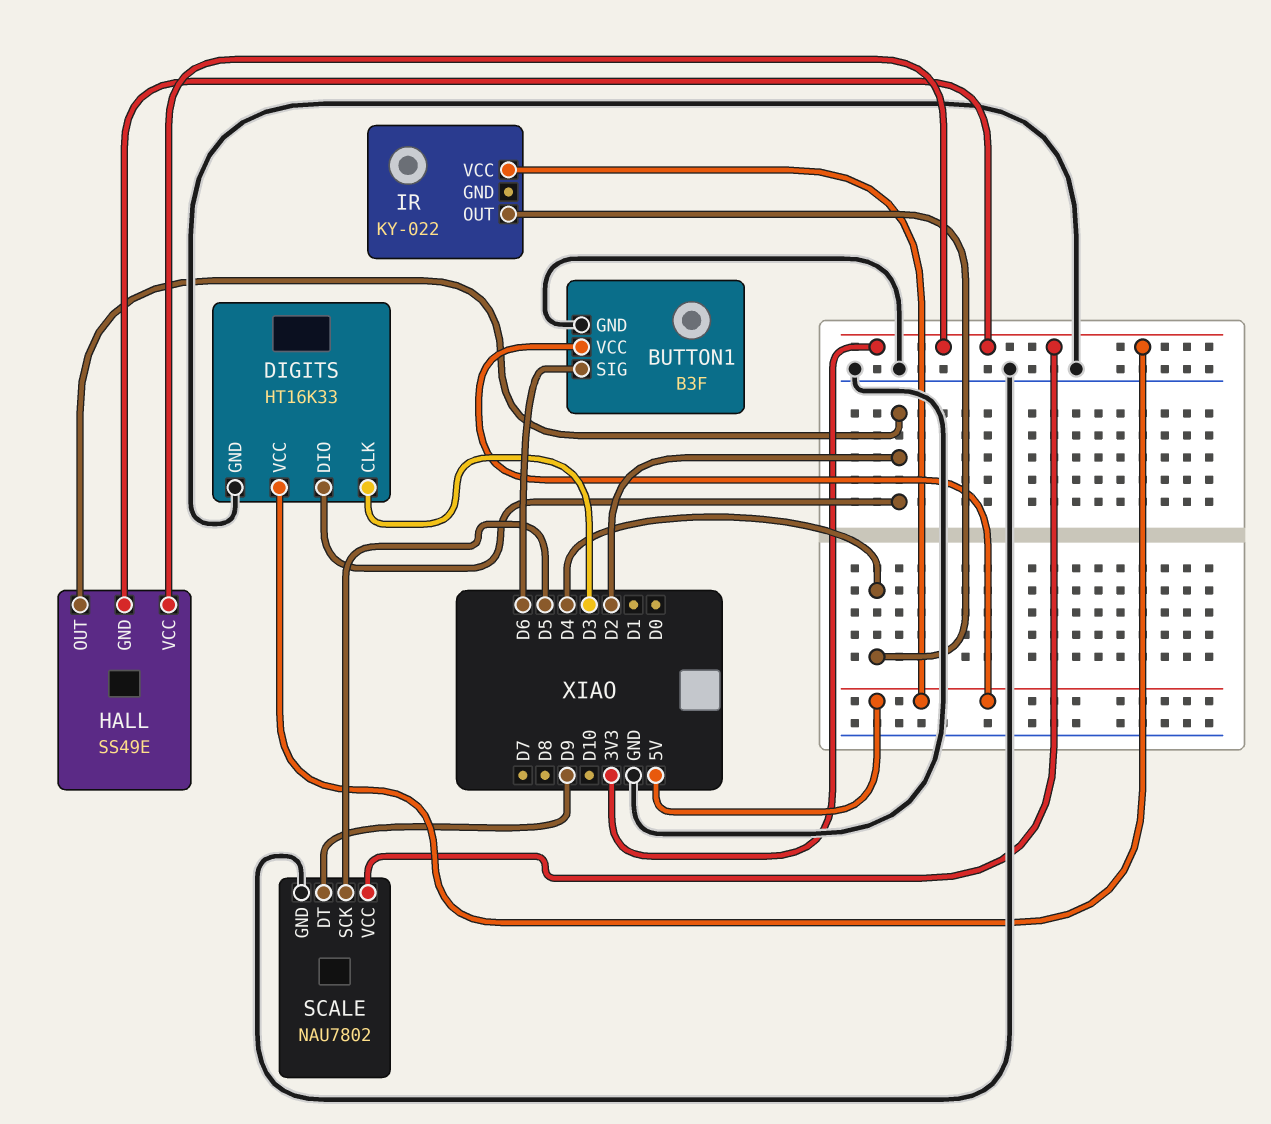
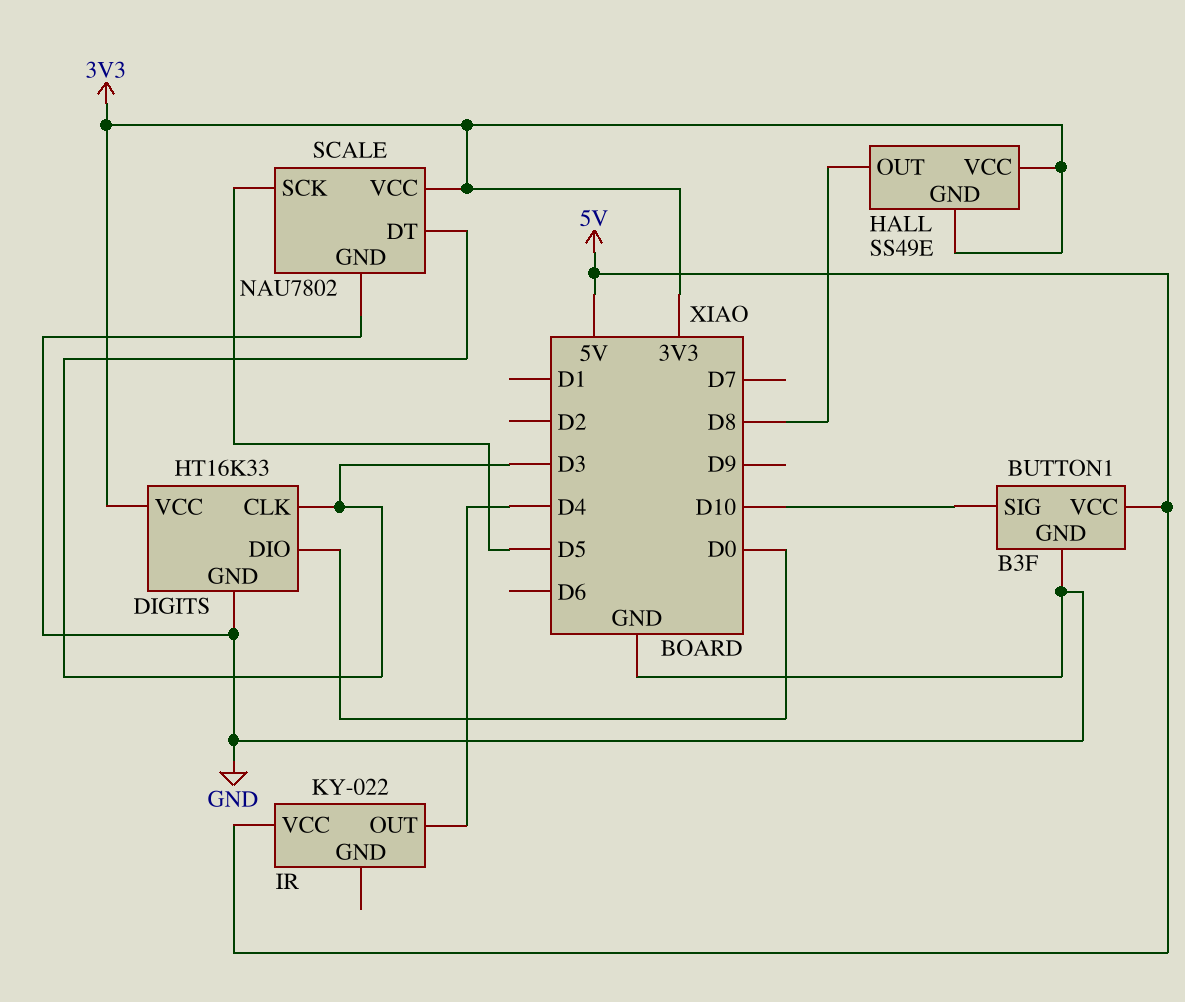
BUTTON1 pin SIG: D6 -> D10
DIGITS pin DIO: D2 -> D0
HALL pin OUT: D2 -> D8
SCALE pin DT: D9 -> D3

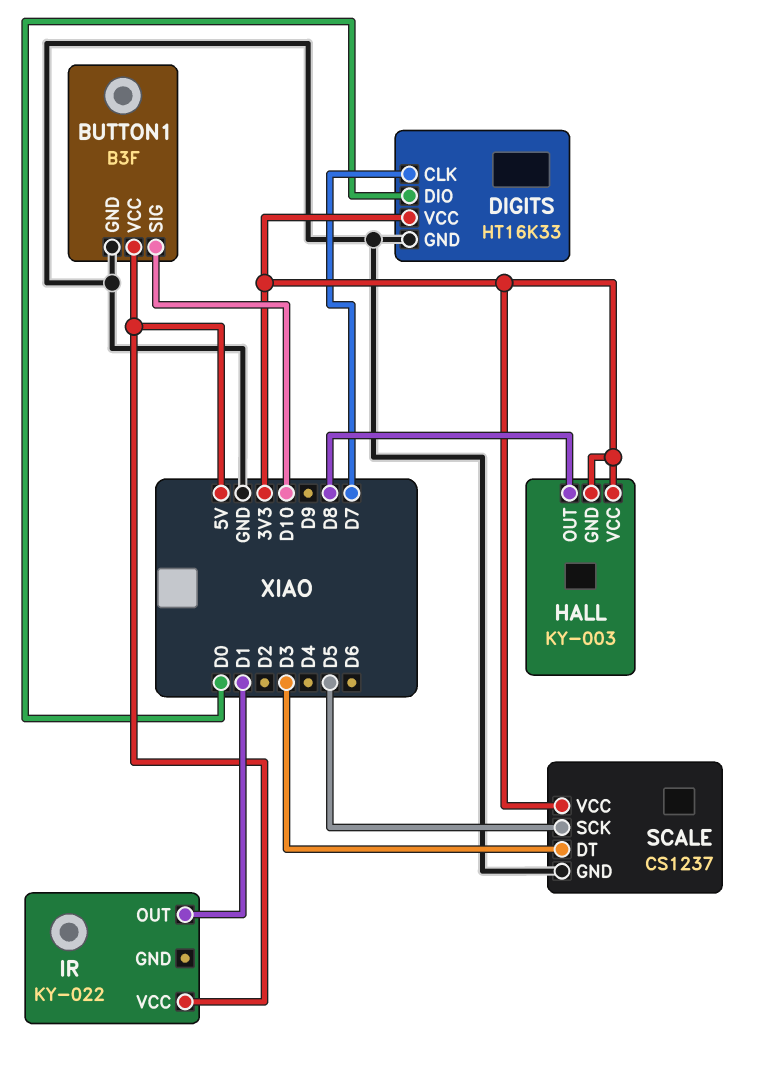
DIGITS pin CLK: D3 -> D7
HALL: SS49E -> KY-003
IR pin OUT: D4 -> D1
SCALE: NAU7802 -> CS1237

